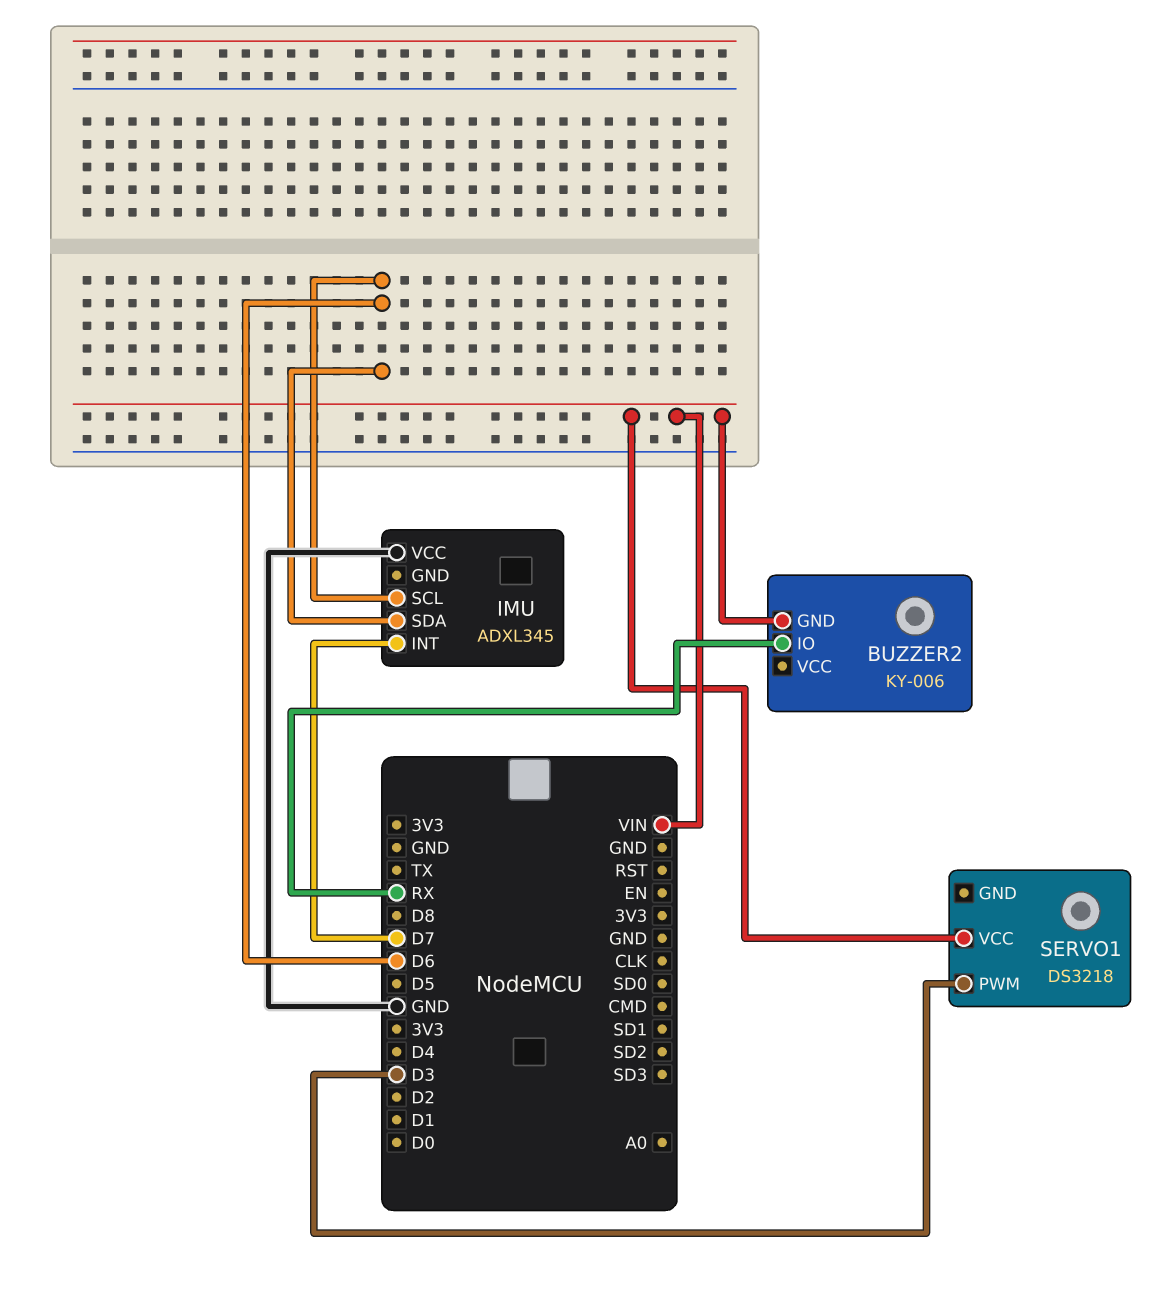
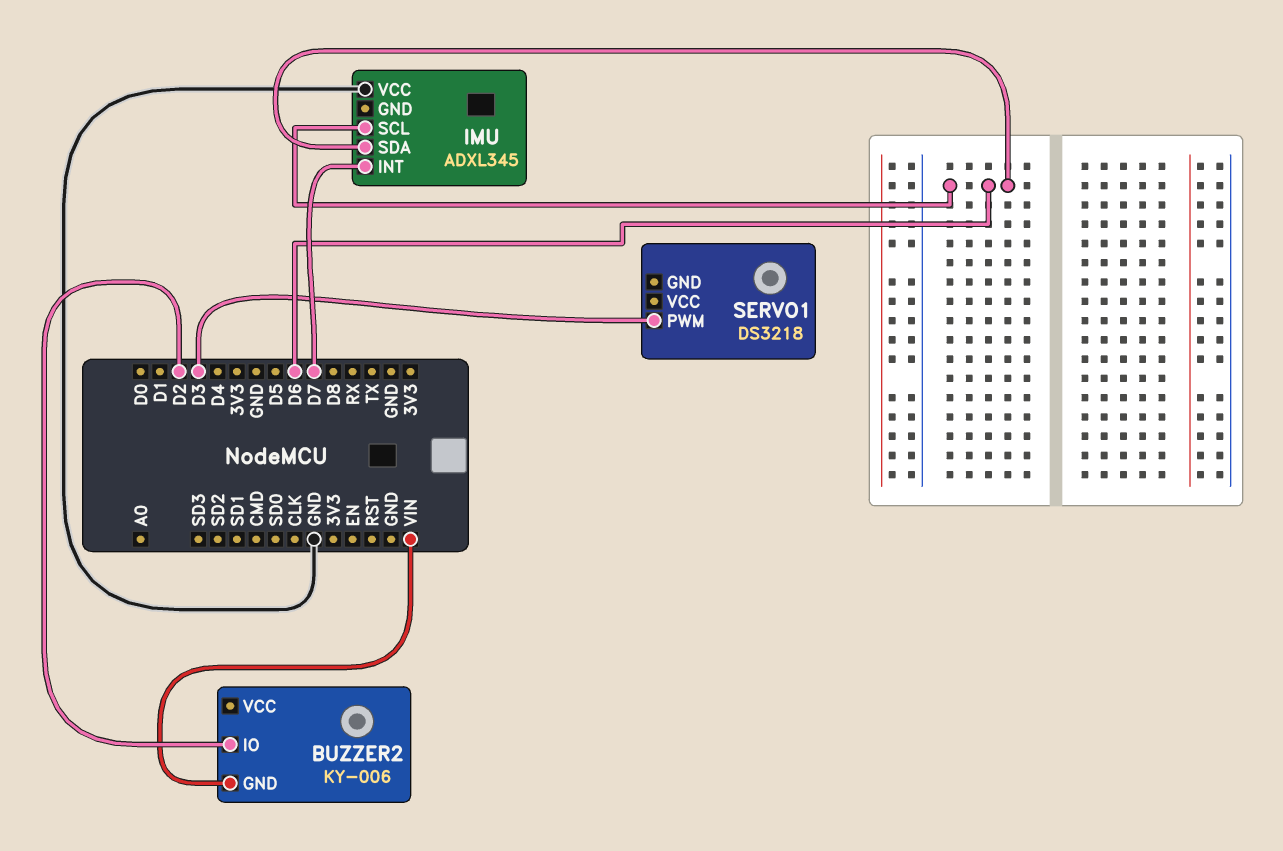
BUZZER2 pin IO: RX -> D2
SERVO1 pin VCC: VIN -> none

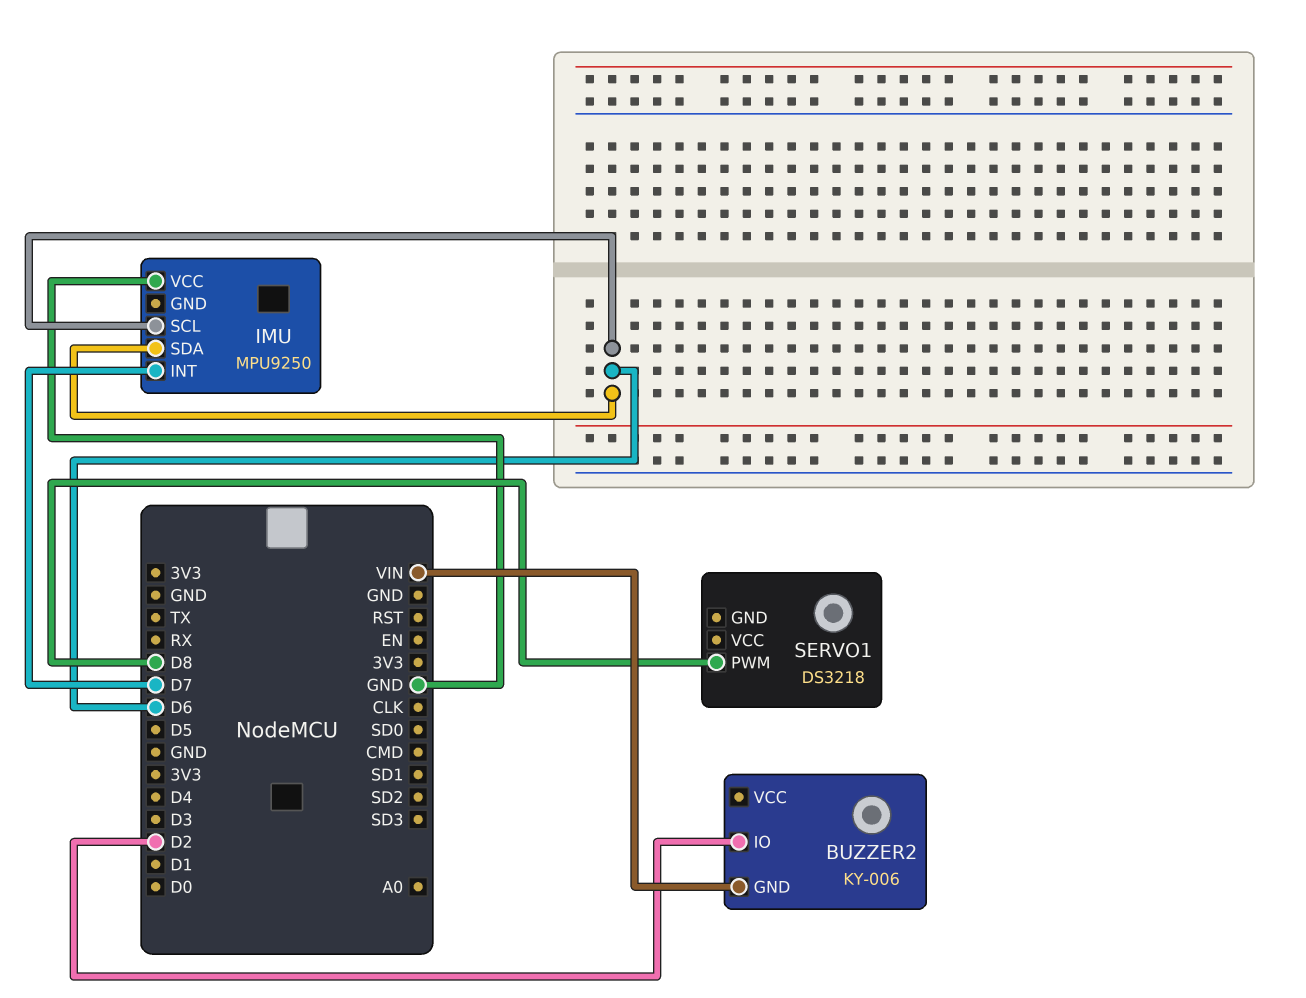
IMU: ADXL345 -> MPU9250
SERVO1 pin PWM: D3 -> D8

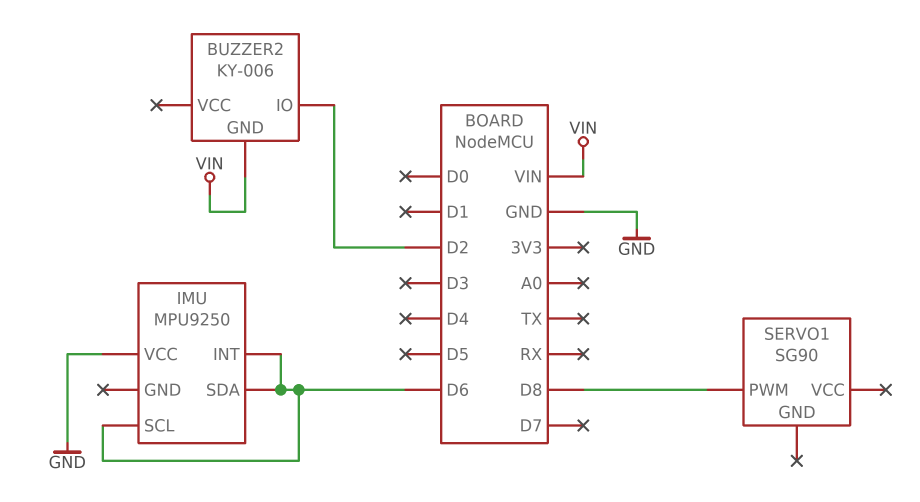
IMU pin INT: D7 -> D6
SERVO1: DS3218 -> SG90

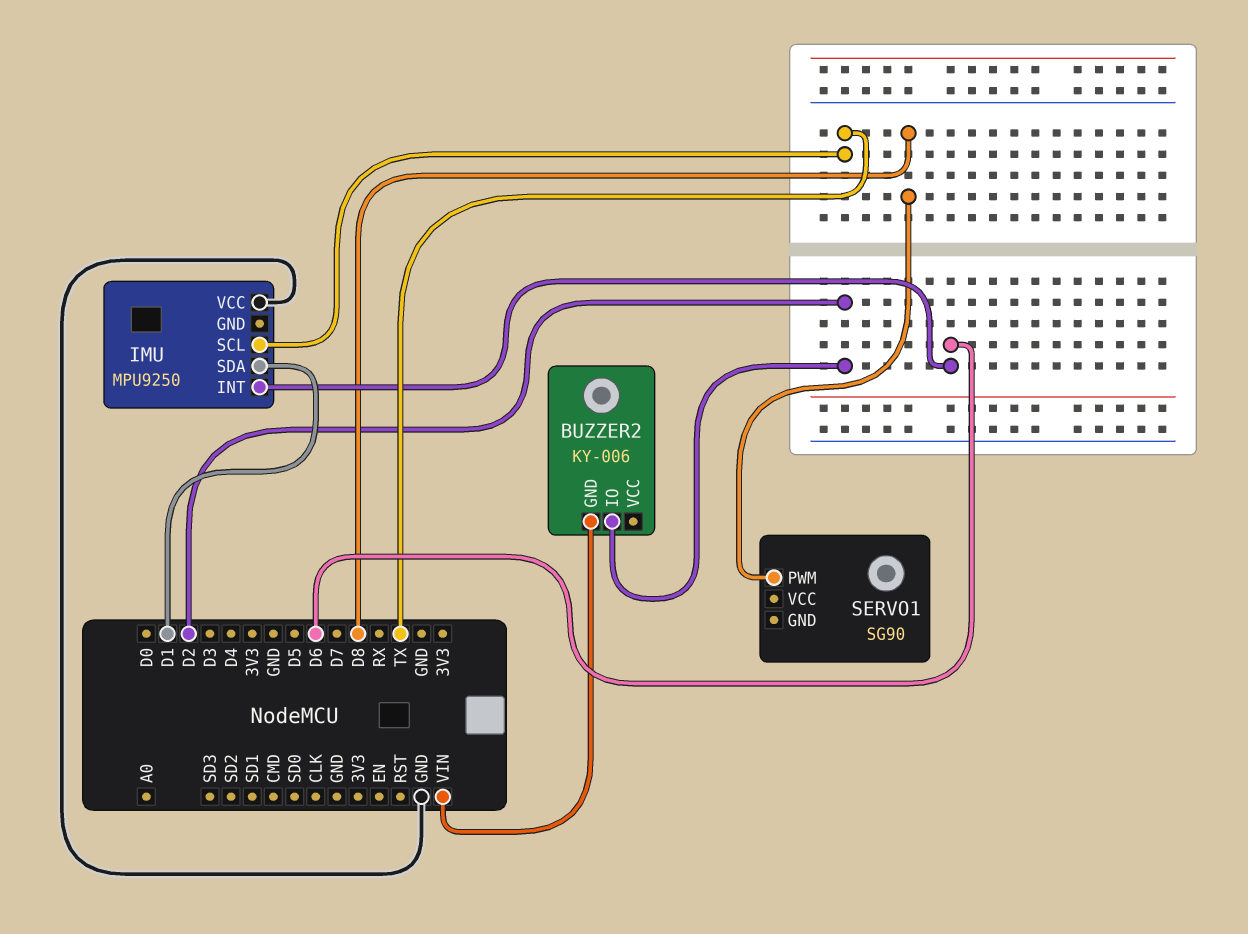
IMU pin SCL: D6 -> TX
IMU pin SDA: D6 -> D1

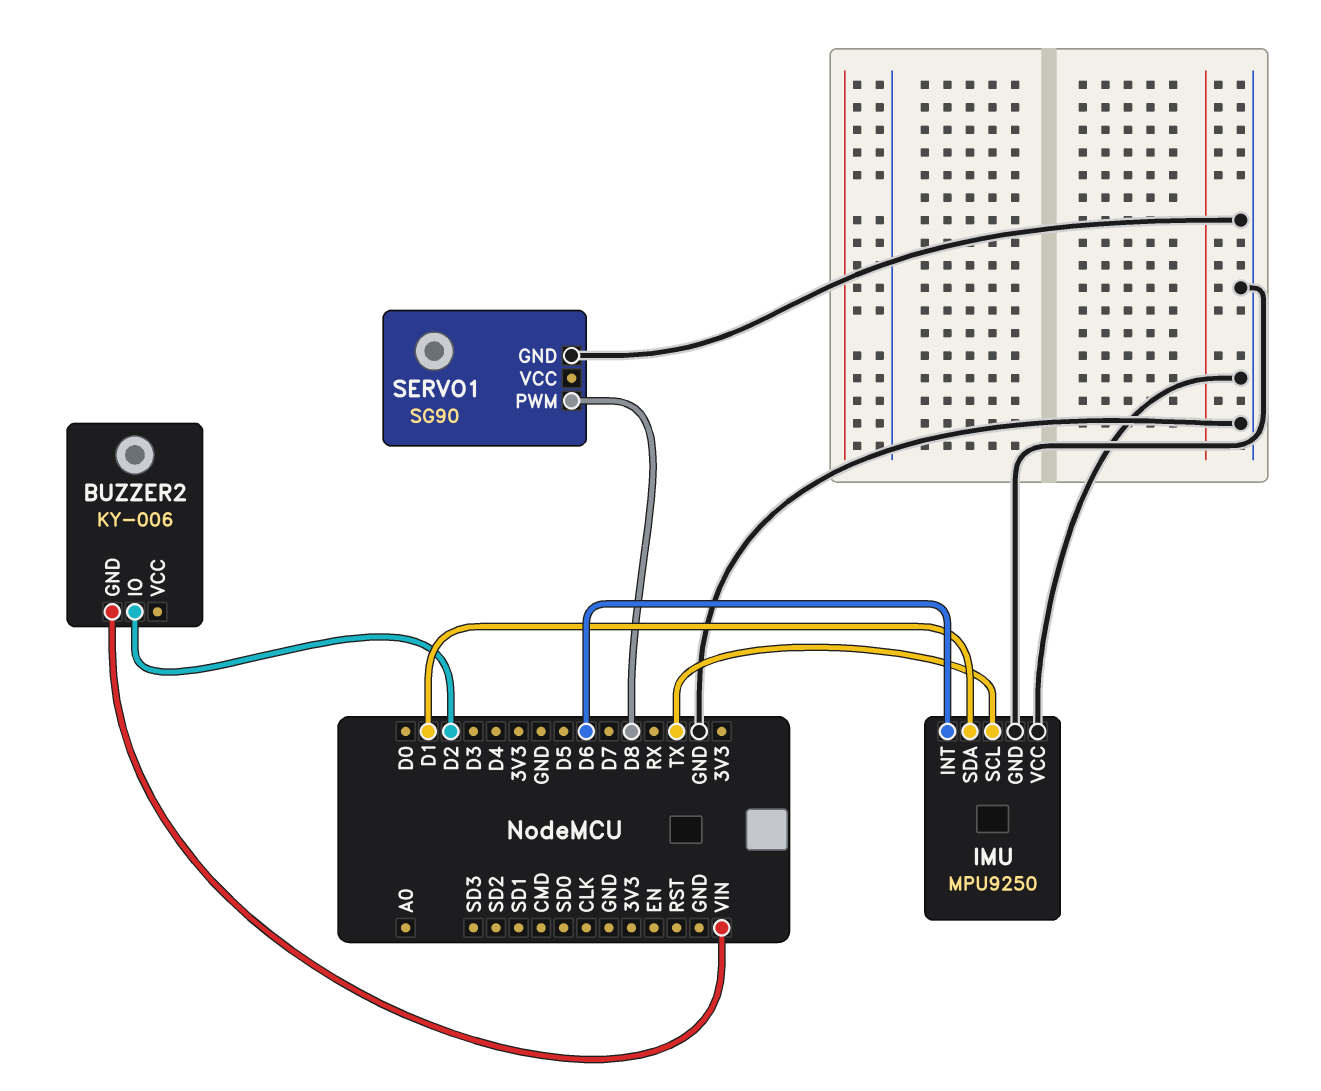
IMU pin GND: none -> GND
SERVO1 pin GND: none -> GND

